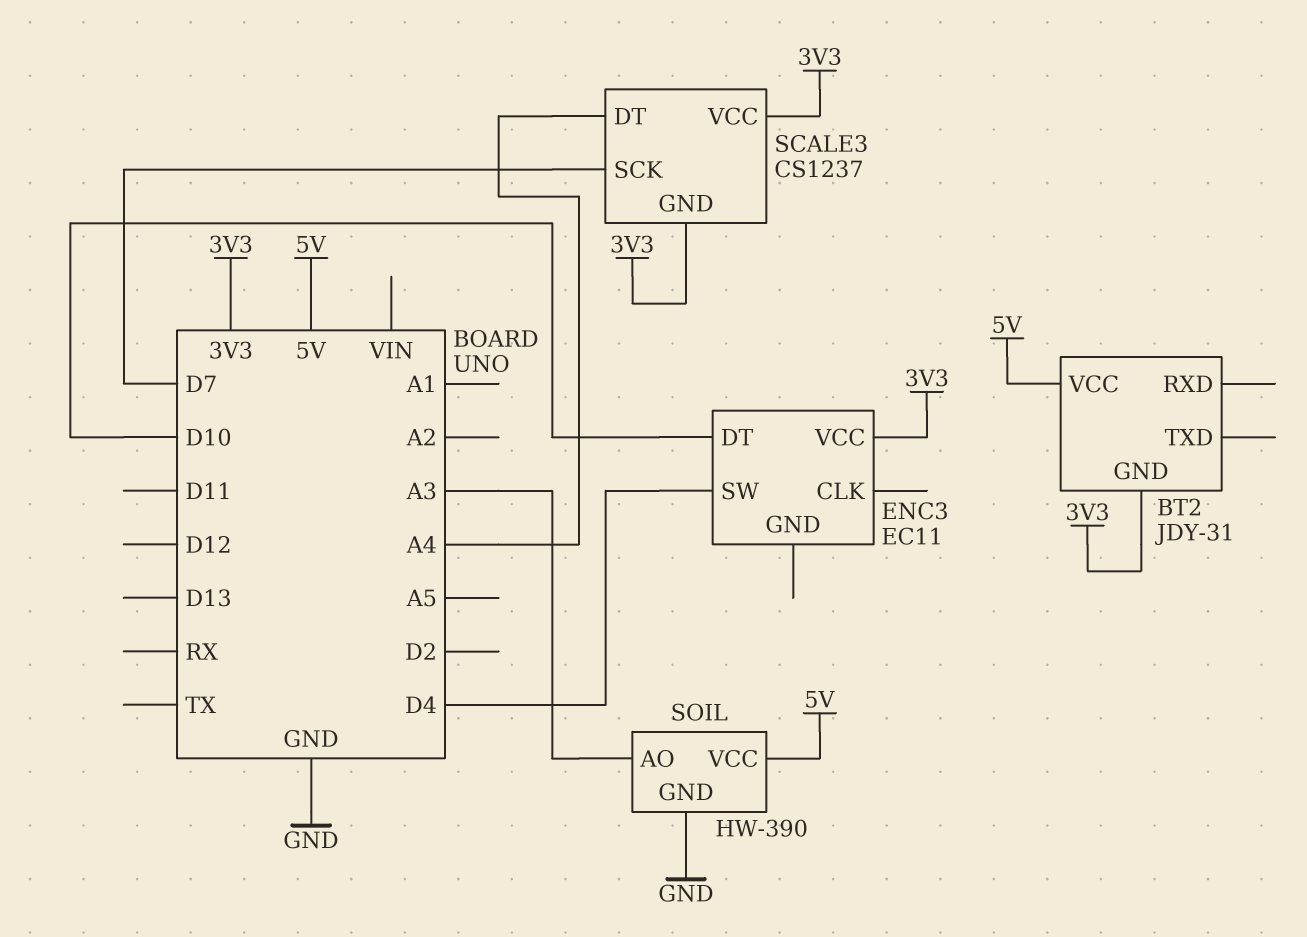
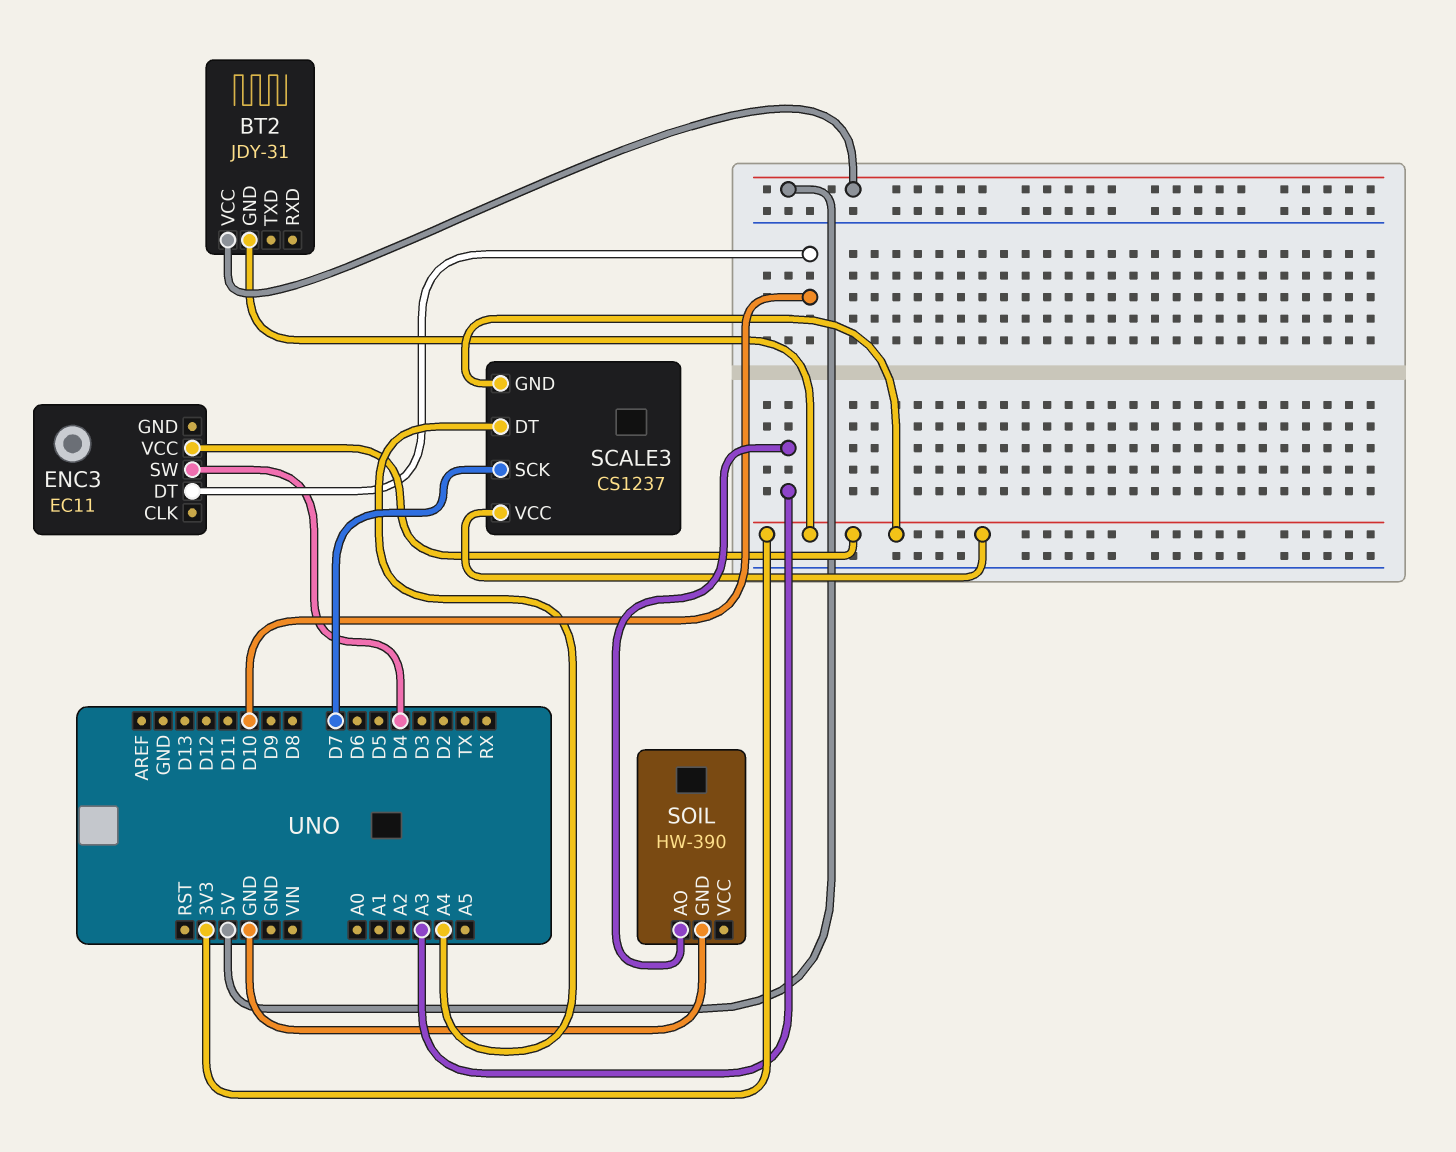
SOIL pin VCC: 5V -> none

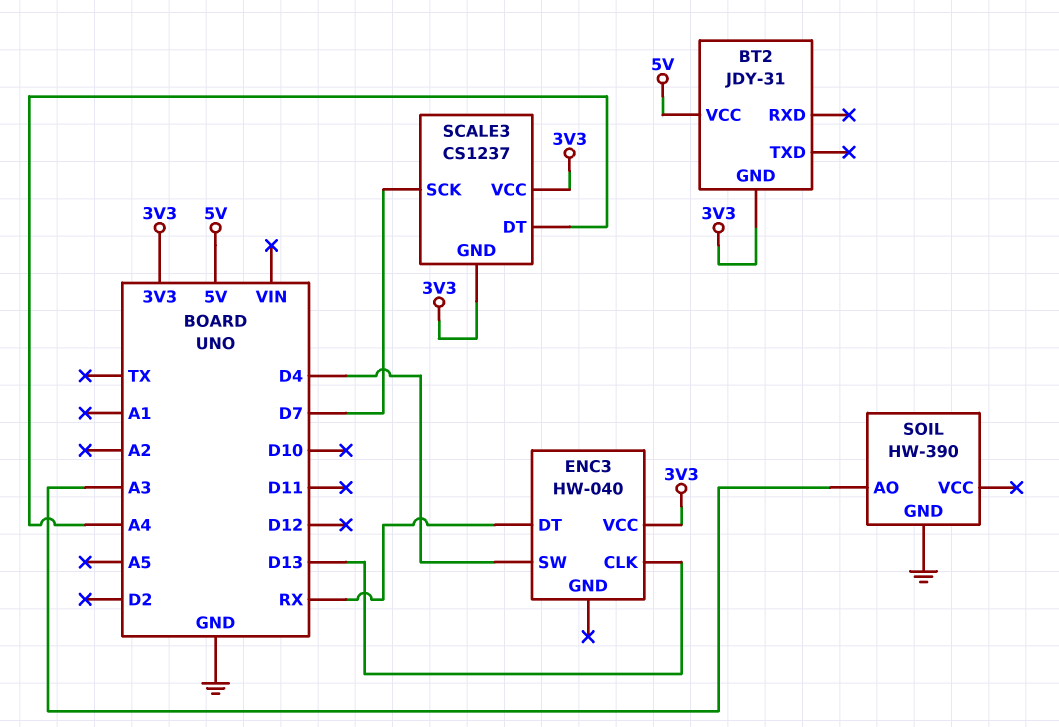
ENC3: EC11 -> HW-040
ENC3 pin CLK: none -> D13
ENC3 pin DT: D10 -> RX

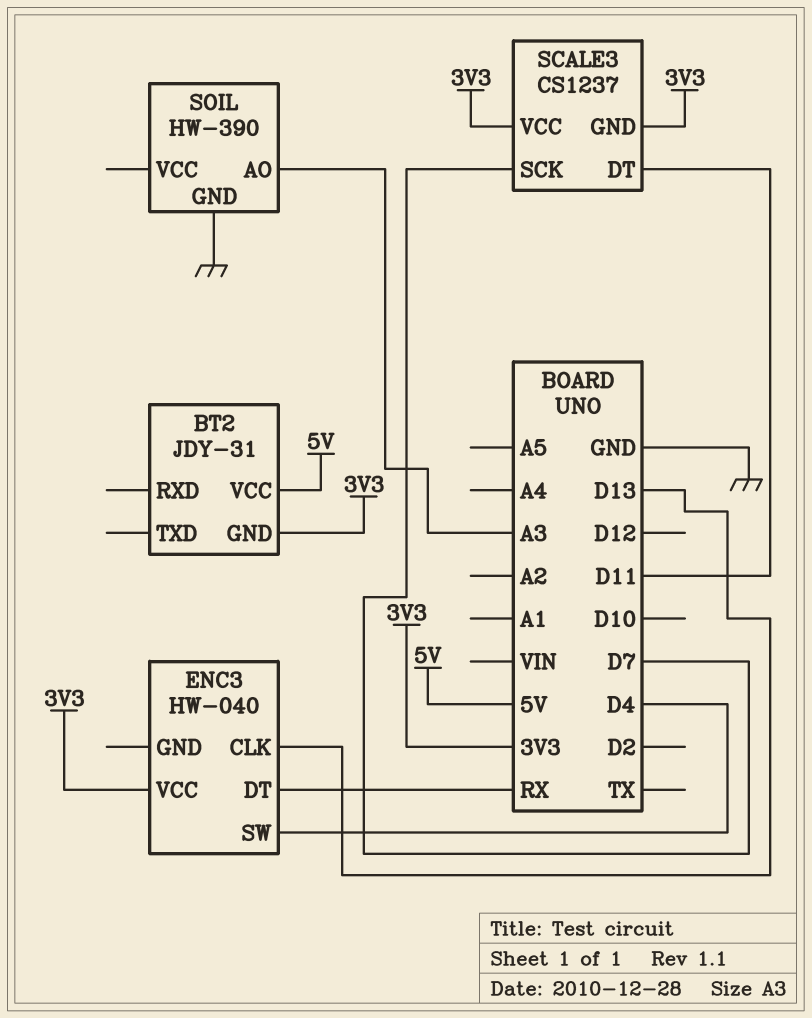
SCALE3 pin DT: A4 -> D11

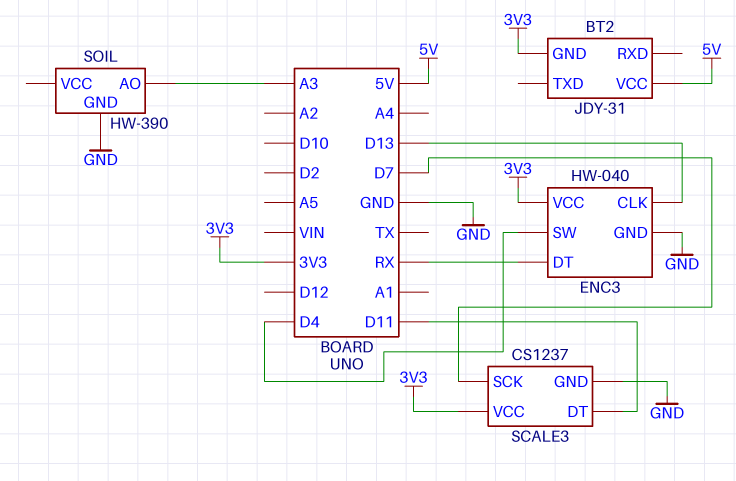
ENC3 pin GND: none -> GND
SCALE3 pin GND: 3V3 -> GND

